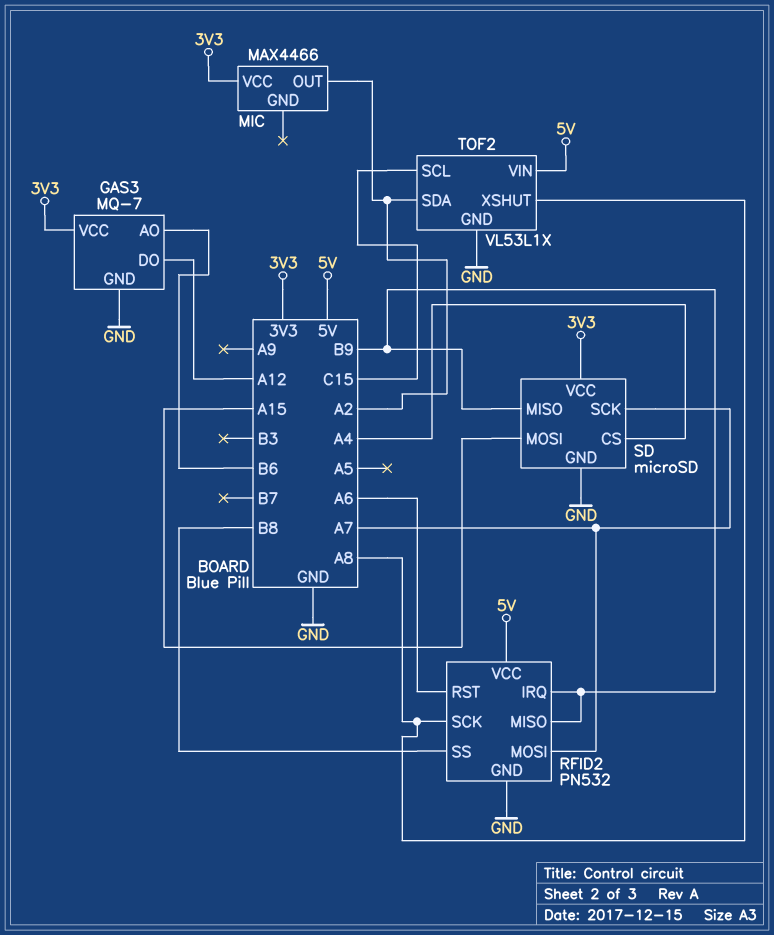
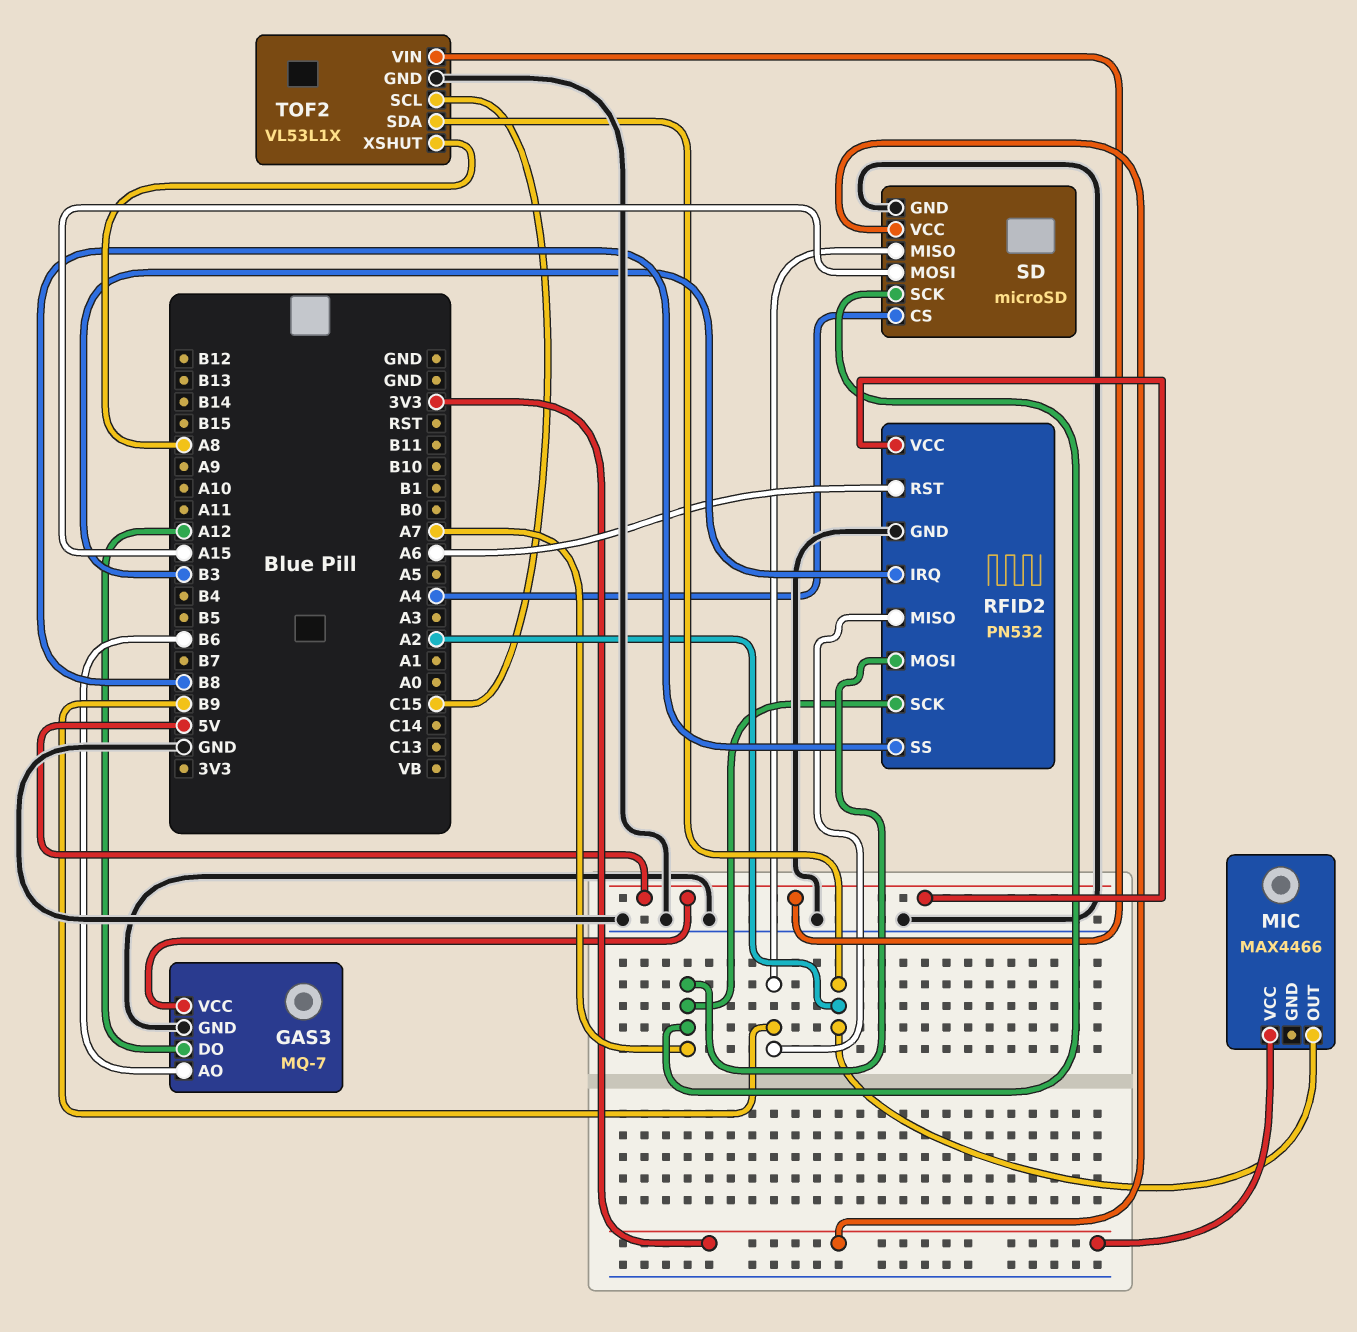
GAS3 pin VCC: 3V3 -> 5V
RFID2 pin IRQ: B9 -> B3
RFID2 pin SCK: A8 -> A7

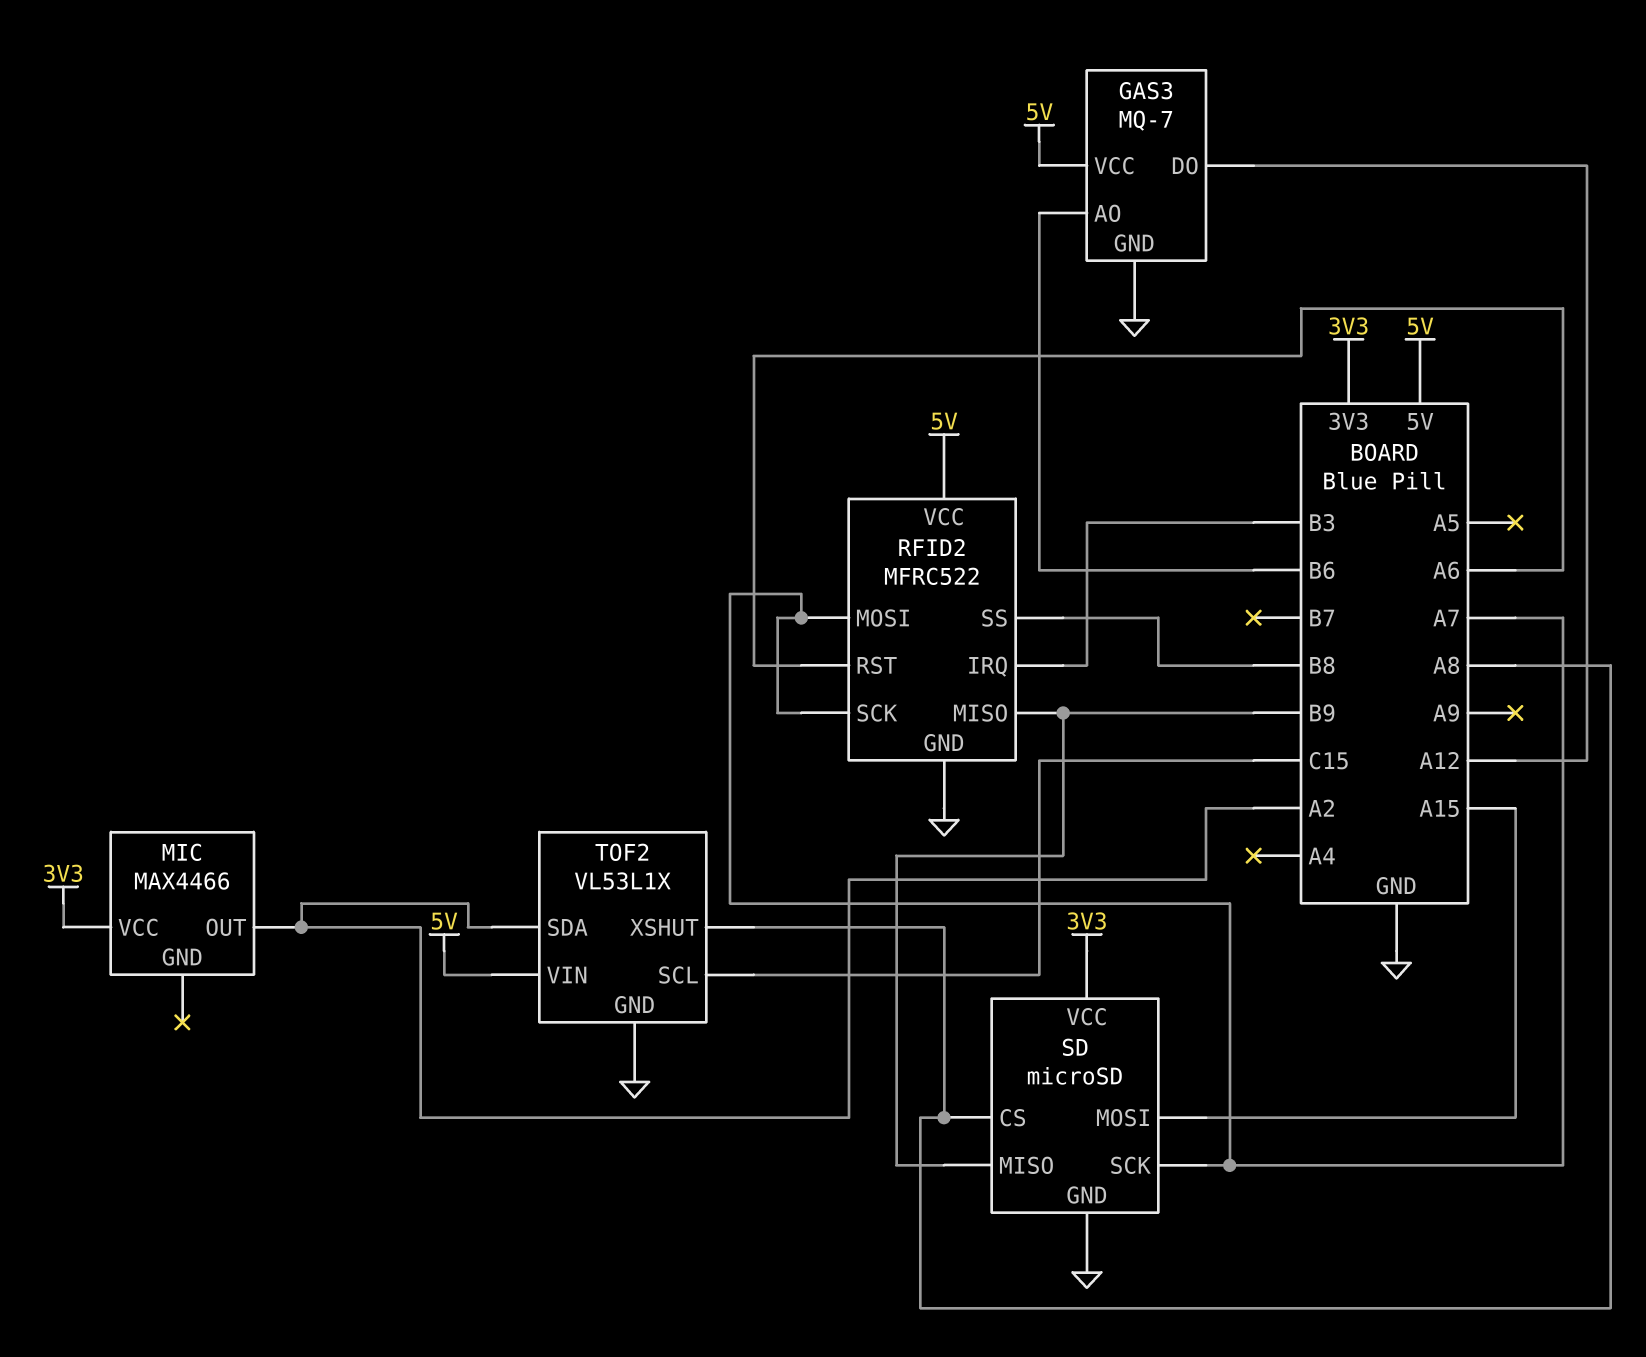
RFID2: PN532 -> MFRC522
SD pin CS: A4 -> A8

